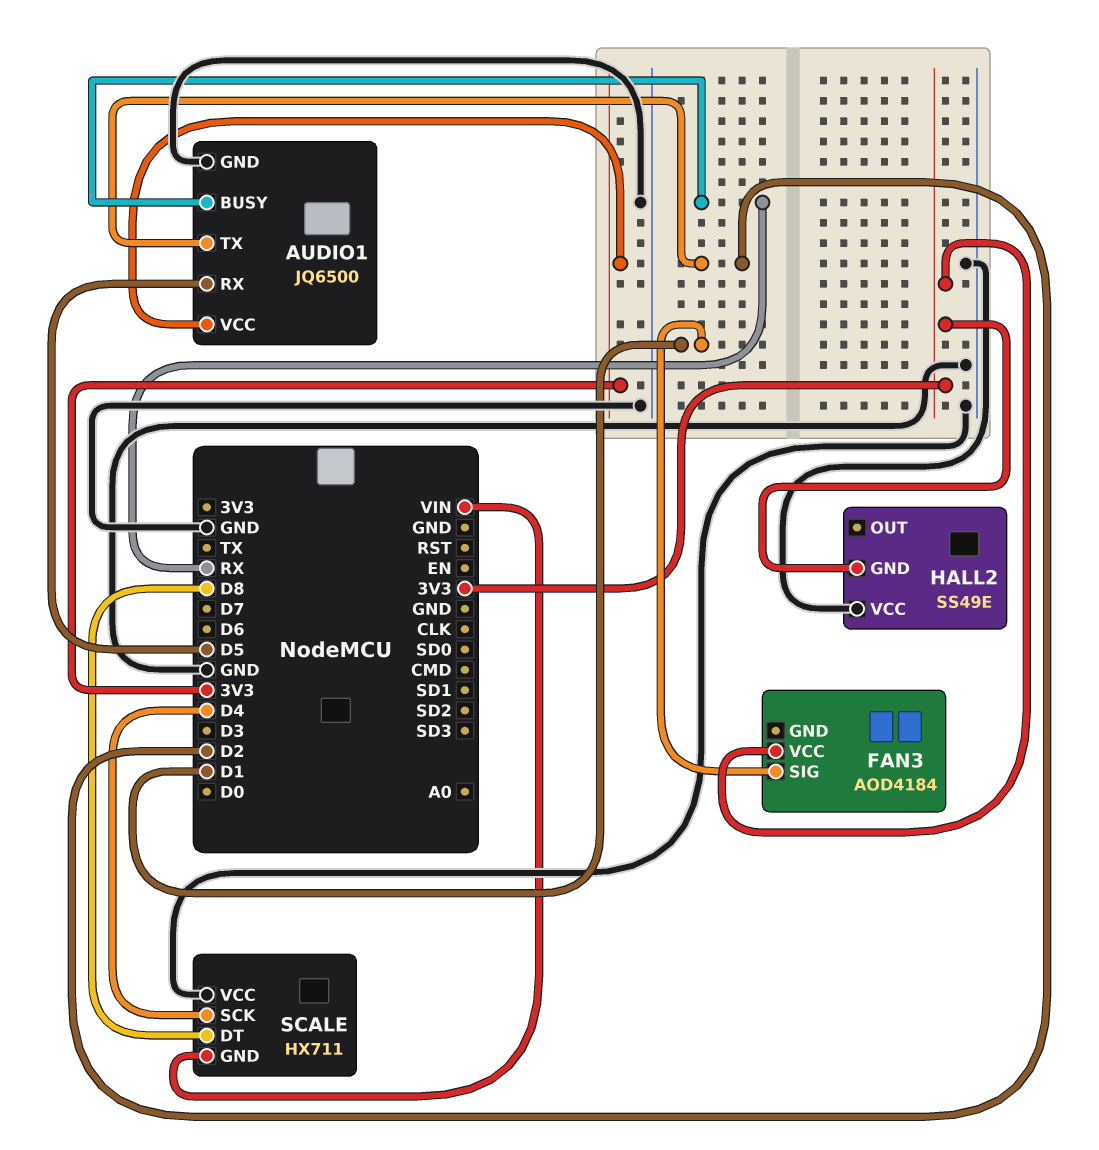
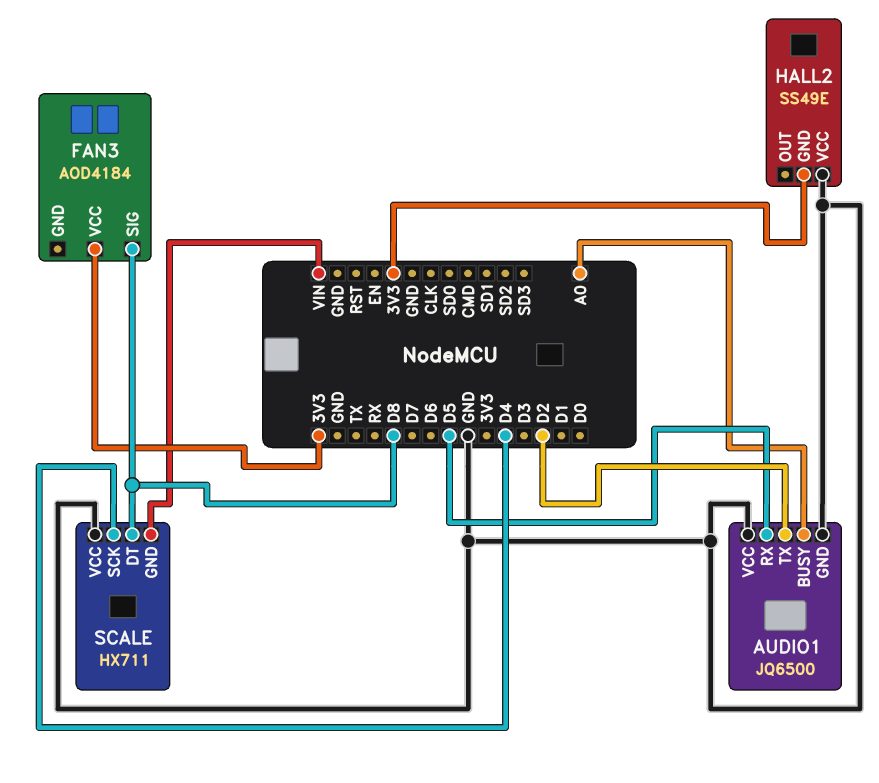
AUDIO1 pin BUSY: RX -> A0
AUDIO1 pin VCC: 3V3 -> GND
FAN3 pin SIG: D1 -> D8

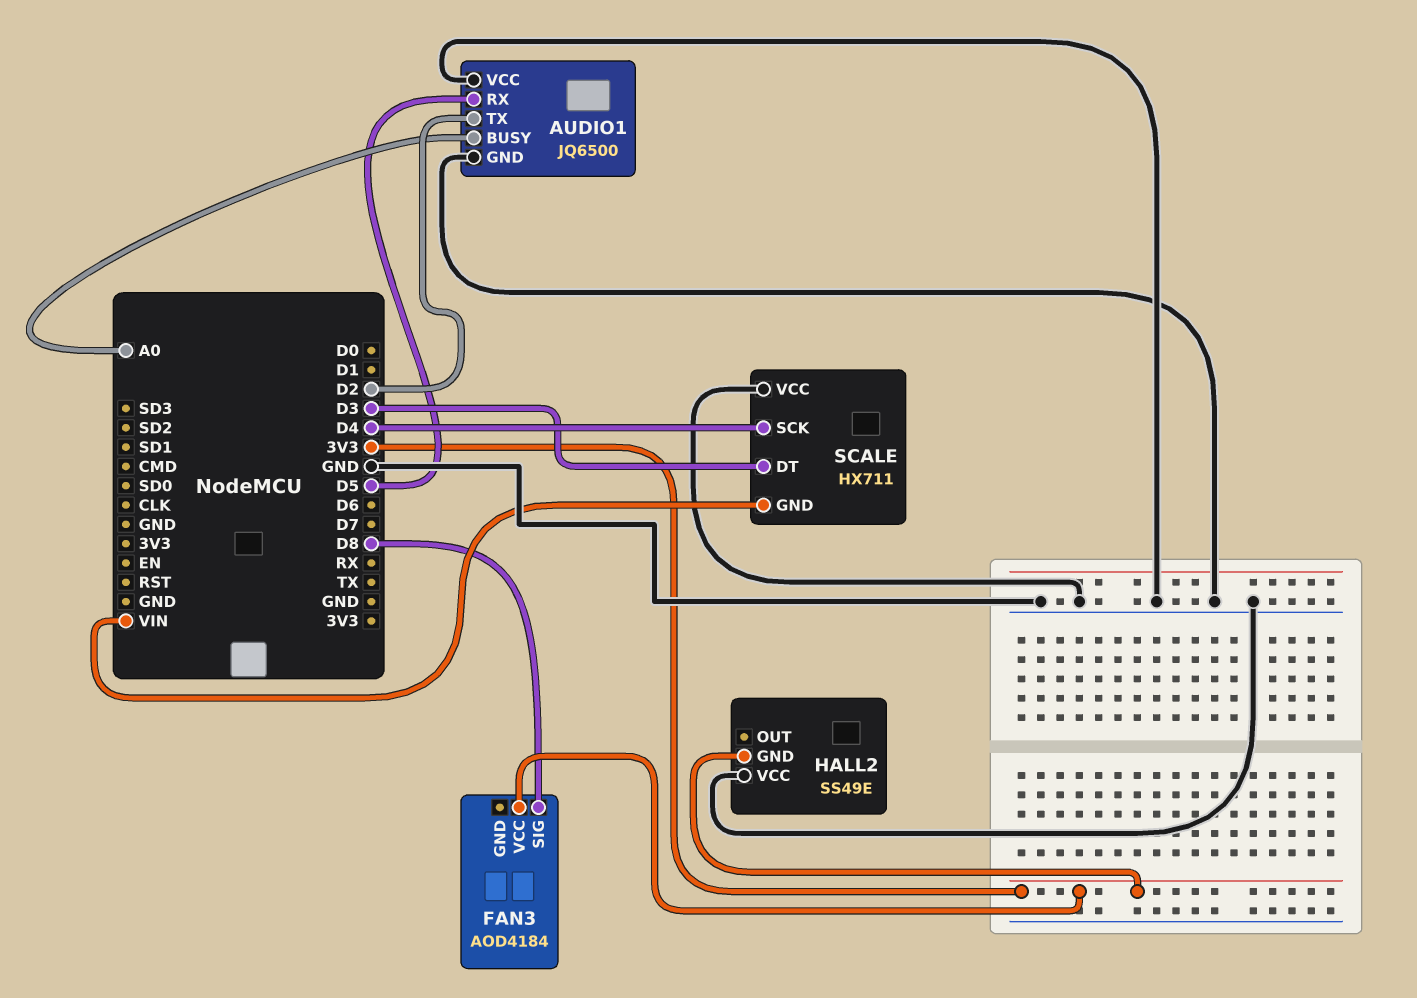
SCALE pin DT: D8 -> D3

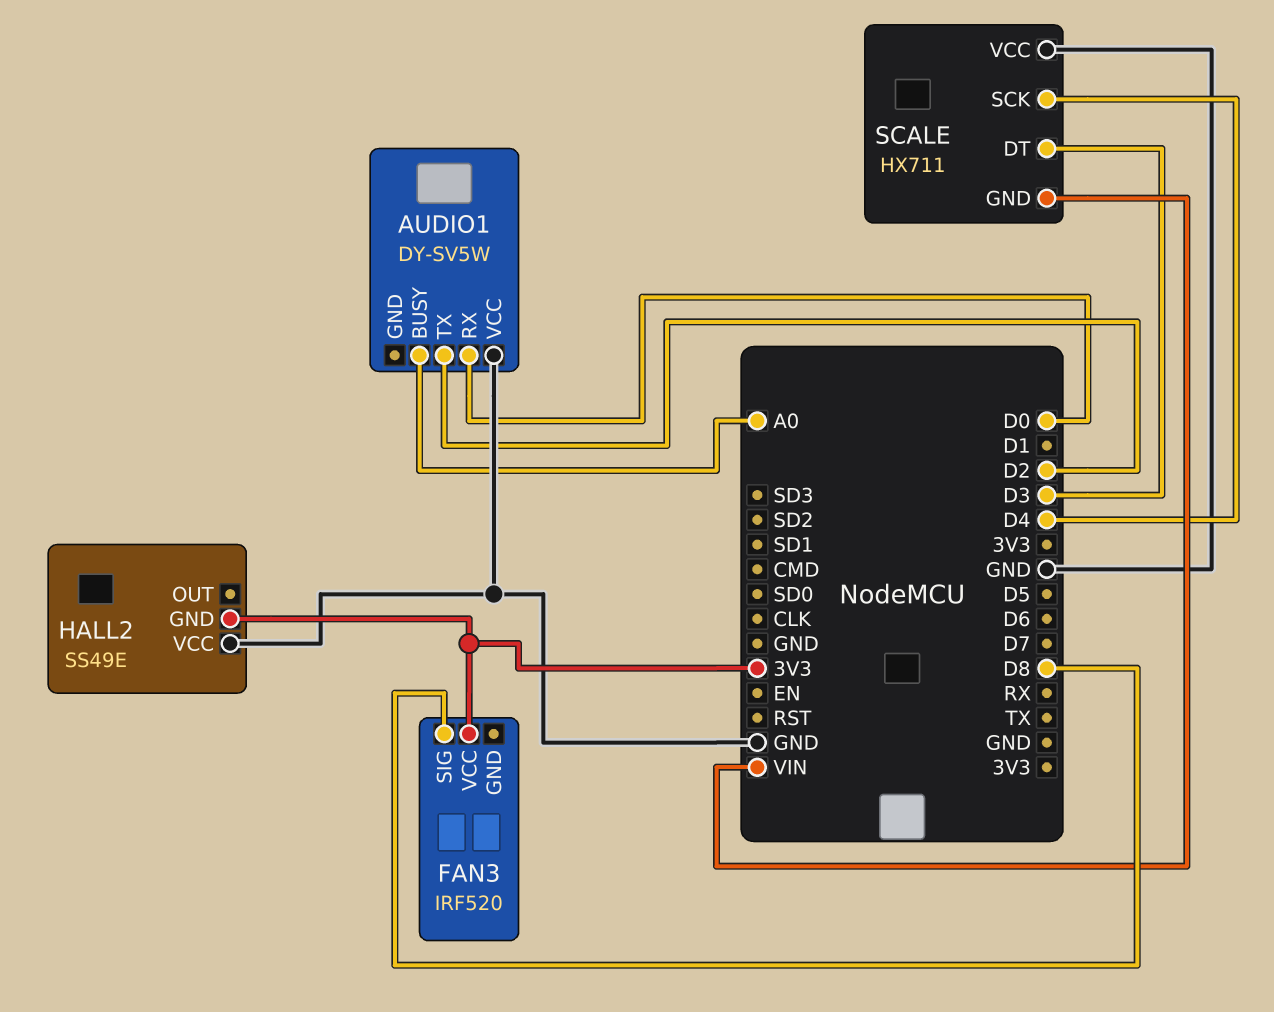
AUDIO1: JQ6500 -> DY-SV5W
AUDIO1 pin GND: GND -> none
AUDIO1 pin RX: D5 -> D0
FAN3: AOD4184 -> IRF520

